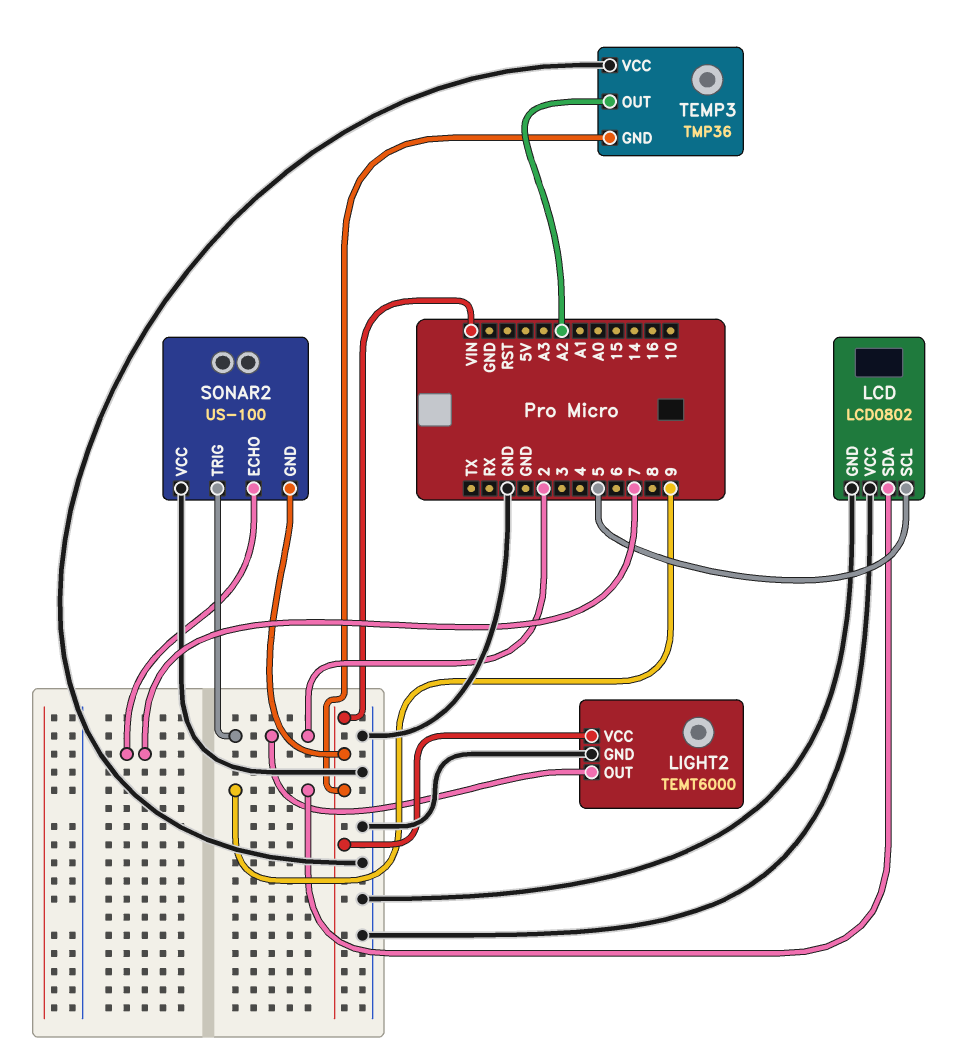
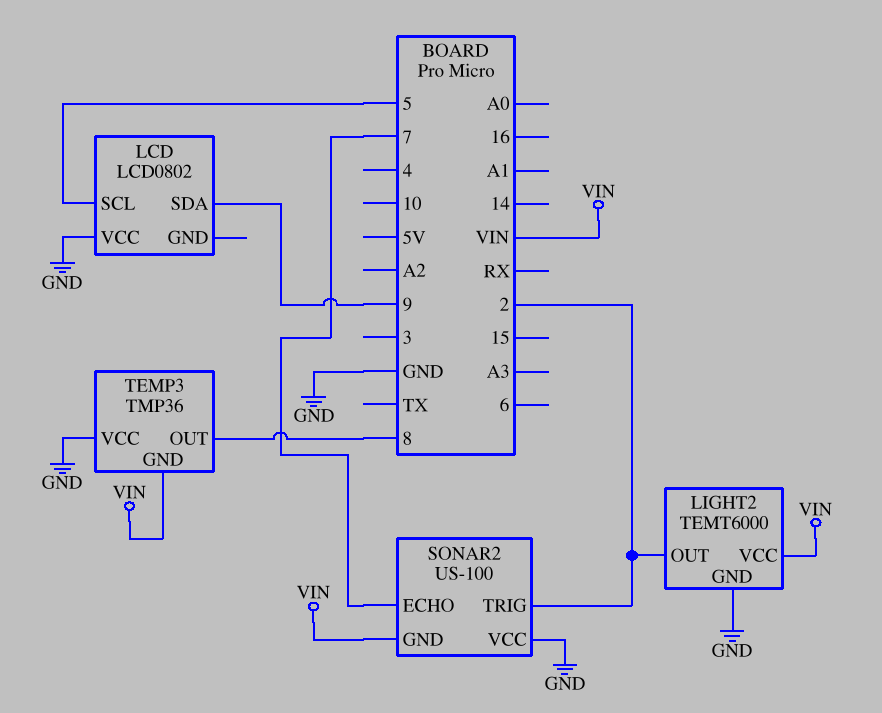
LCD pin GND: GND -> none
TEMP3 pin OUT: A2 -> 8

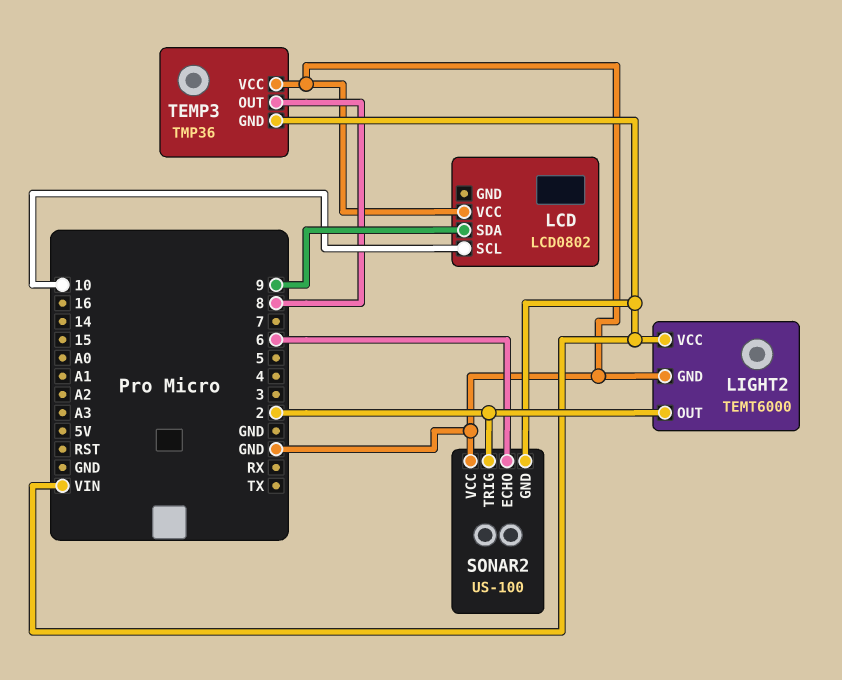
LCD pin SCL: 5 -> 10
SONAR2 pin ECHO: 7 -> 6

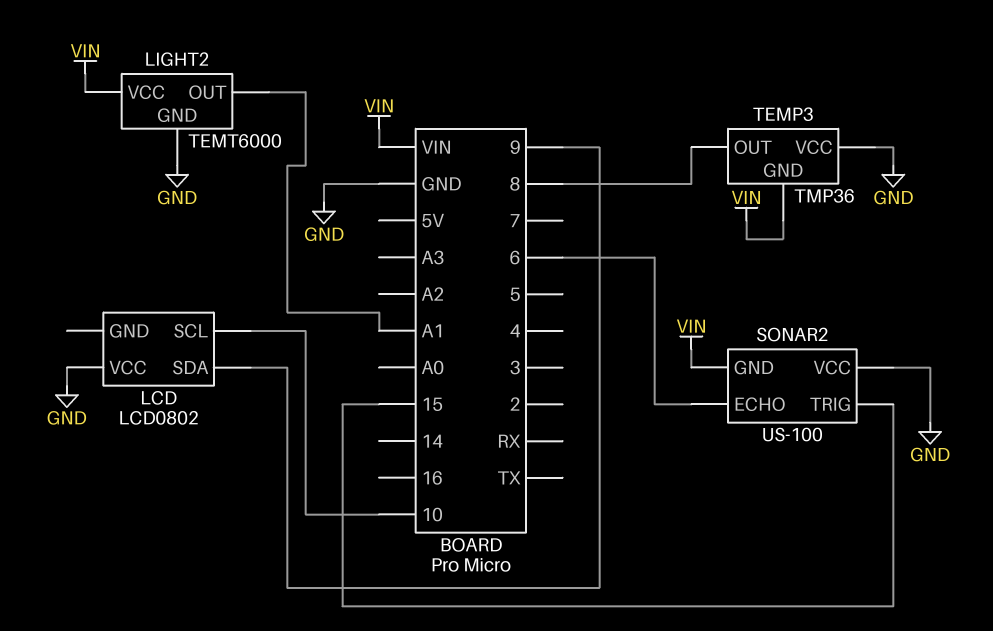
LIGHT2 pin OUT: 2 -> A1
SONAR2 pin TRIG: 2 -> 15

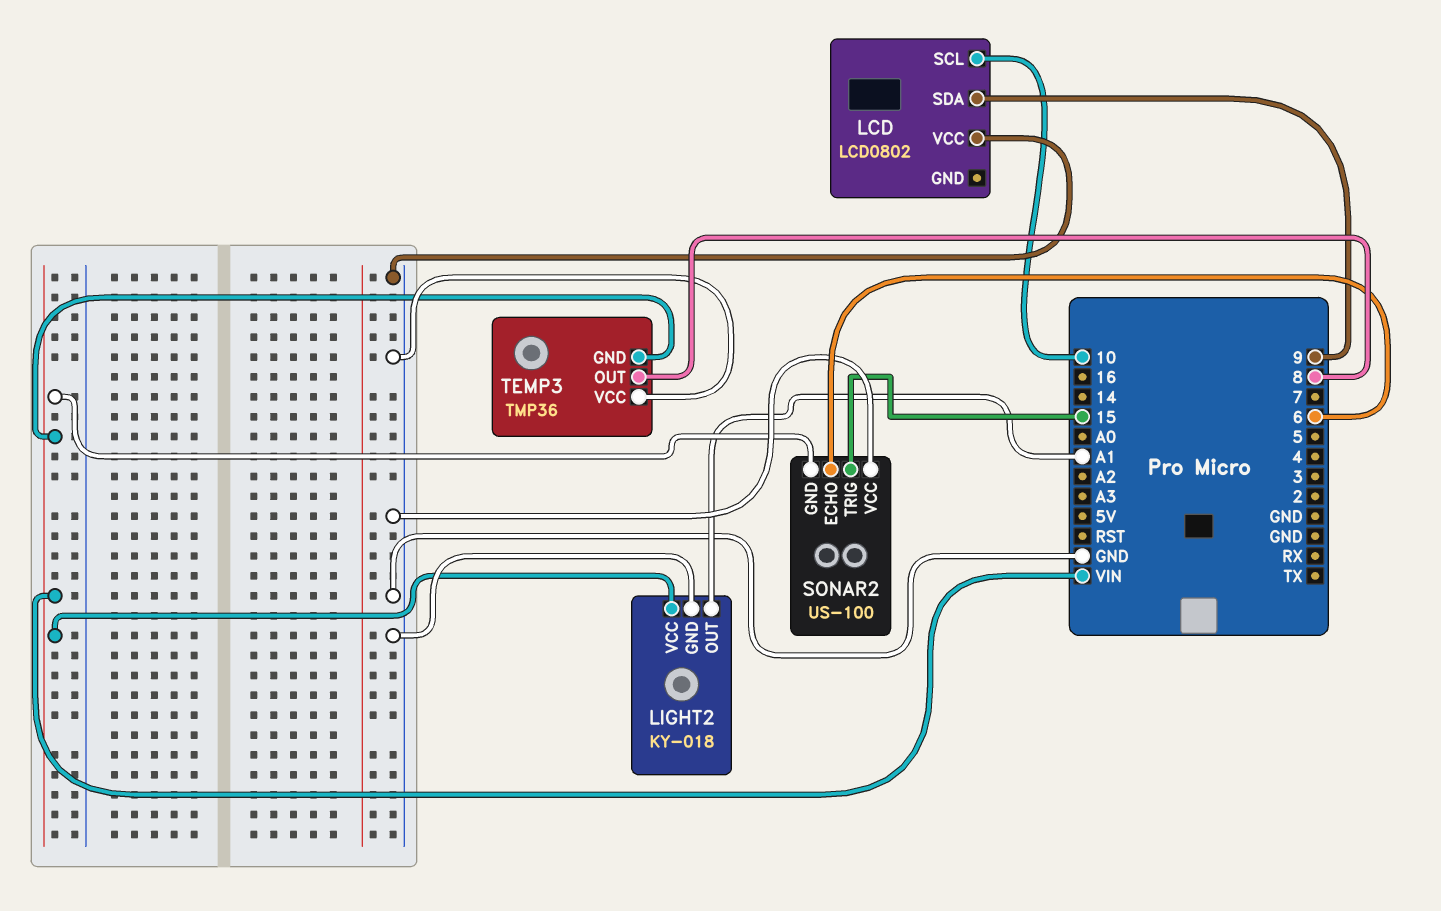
LIGHT2: TEMT6000 -> KY-018

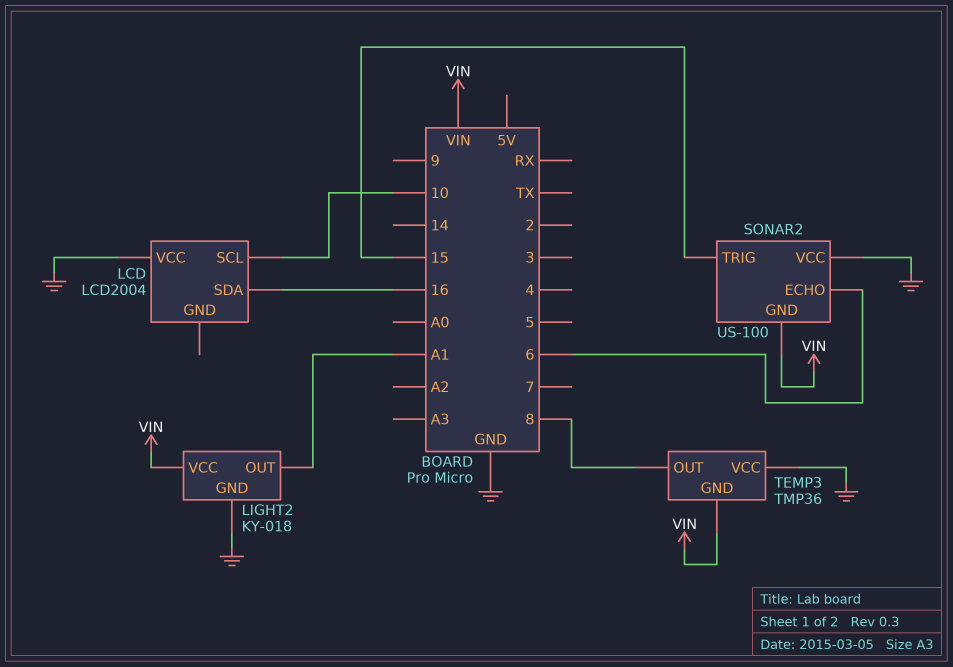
LCD: LCD0802 -> LCD2004
LCD pin SDA: 9 -> 16

